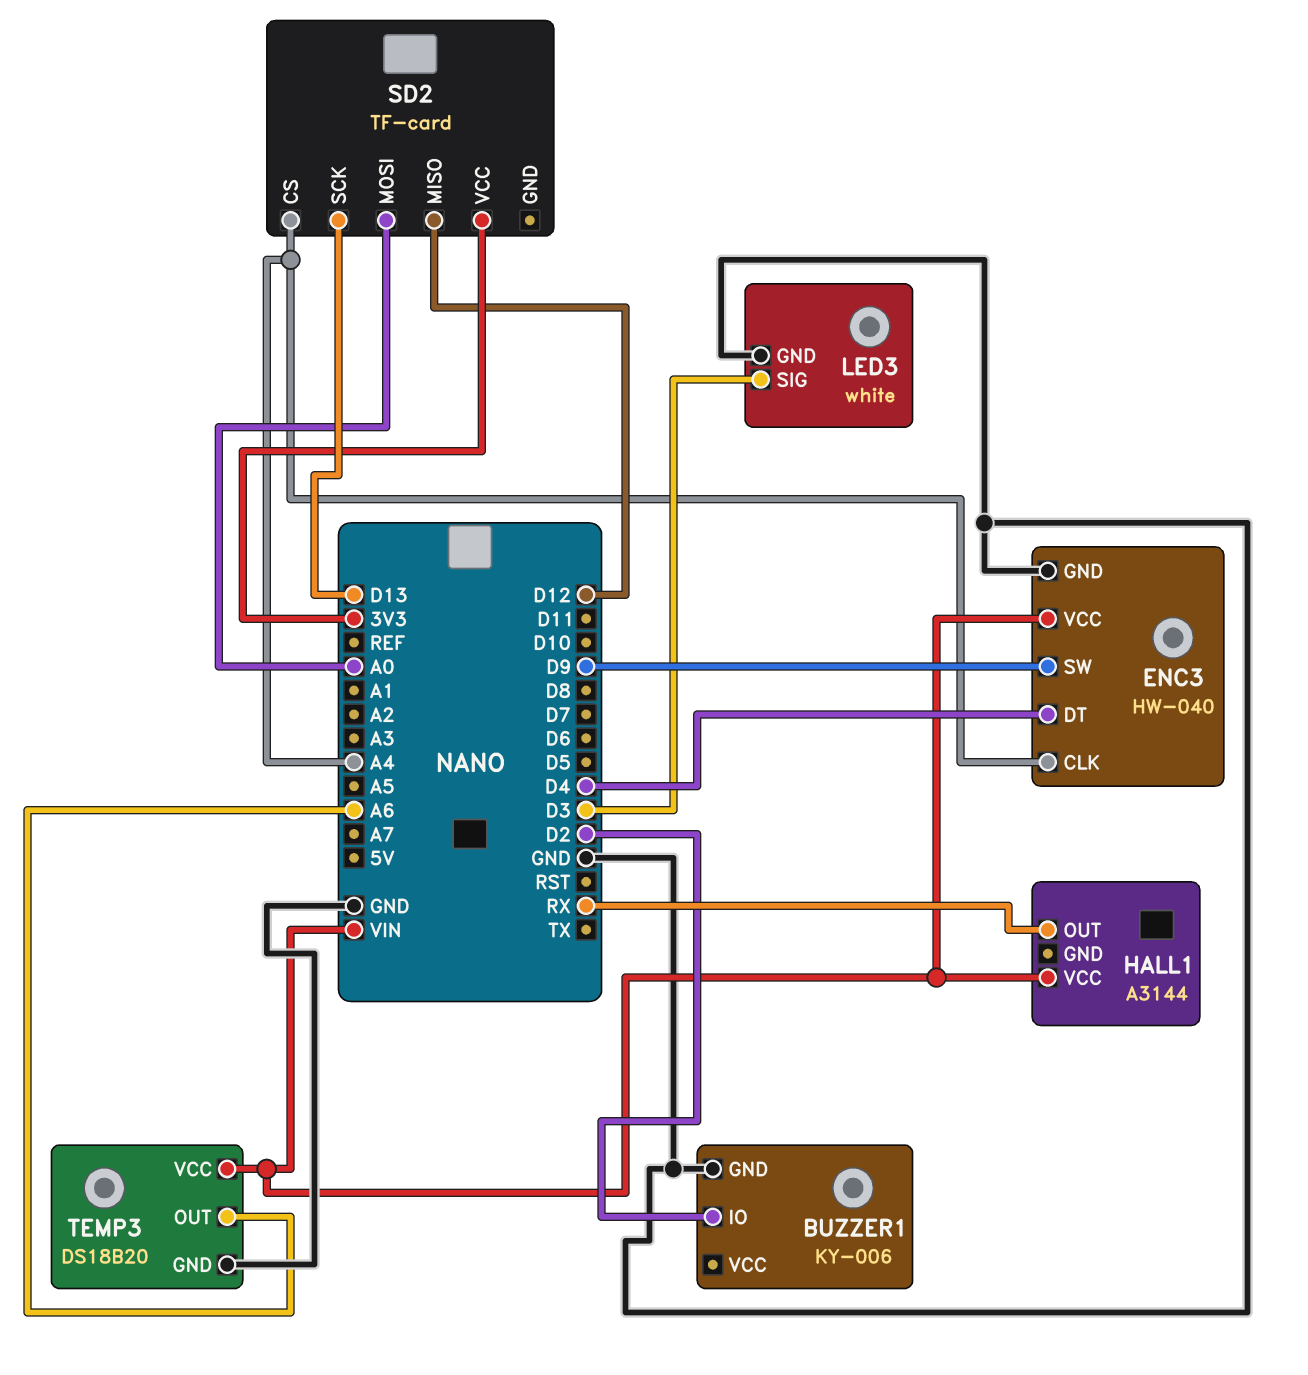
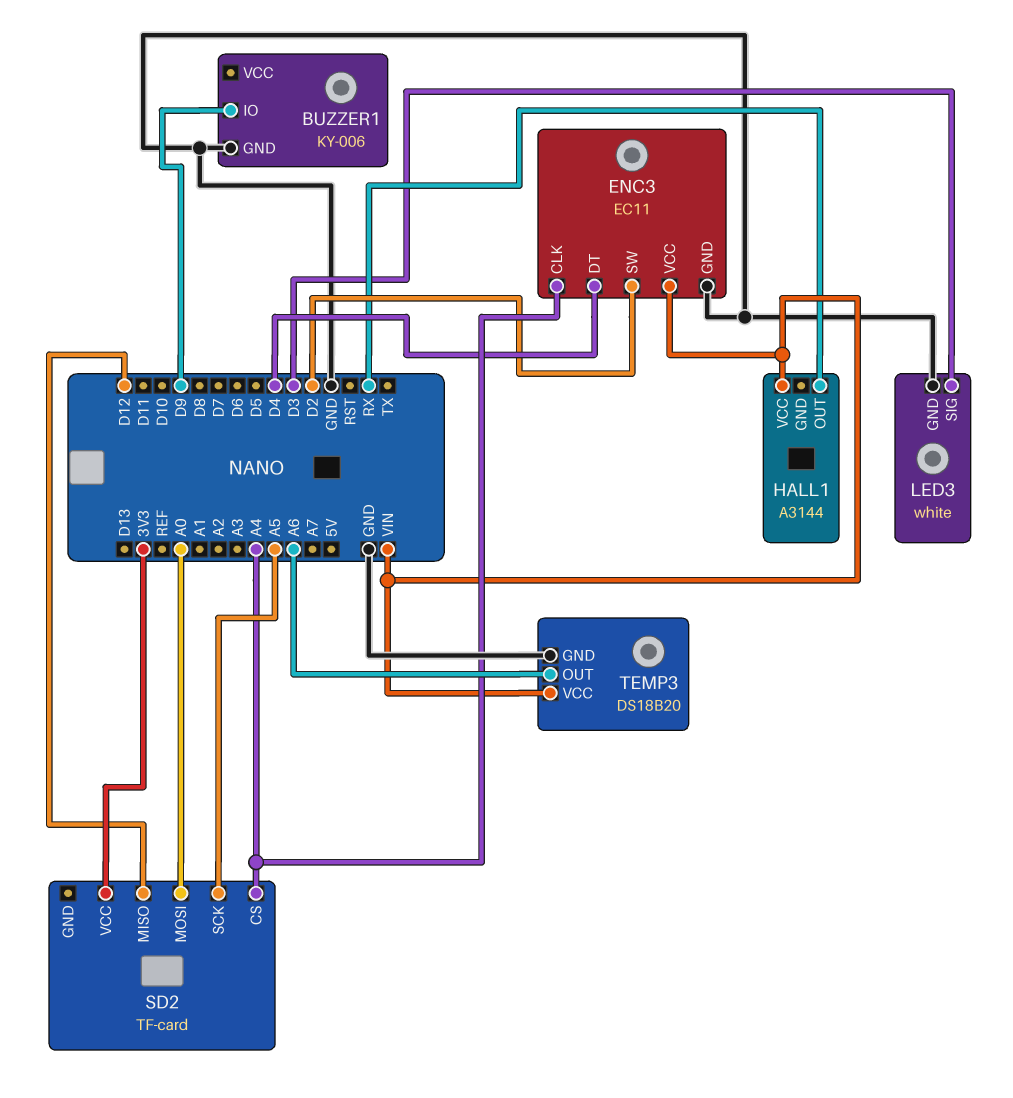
BUZZER1 pin IO: D2 -> D9
ENC3: HW-040 -> EC11
ENC3 pin SW: D9 -> D2
SD2 pin SCK: D13 -> A5

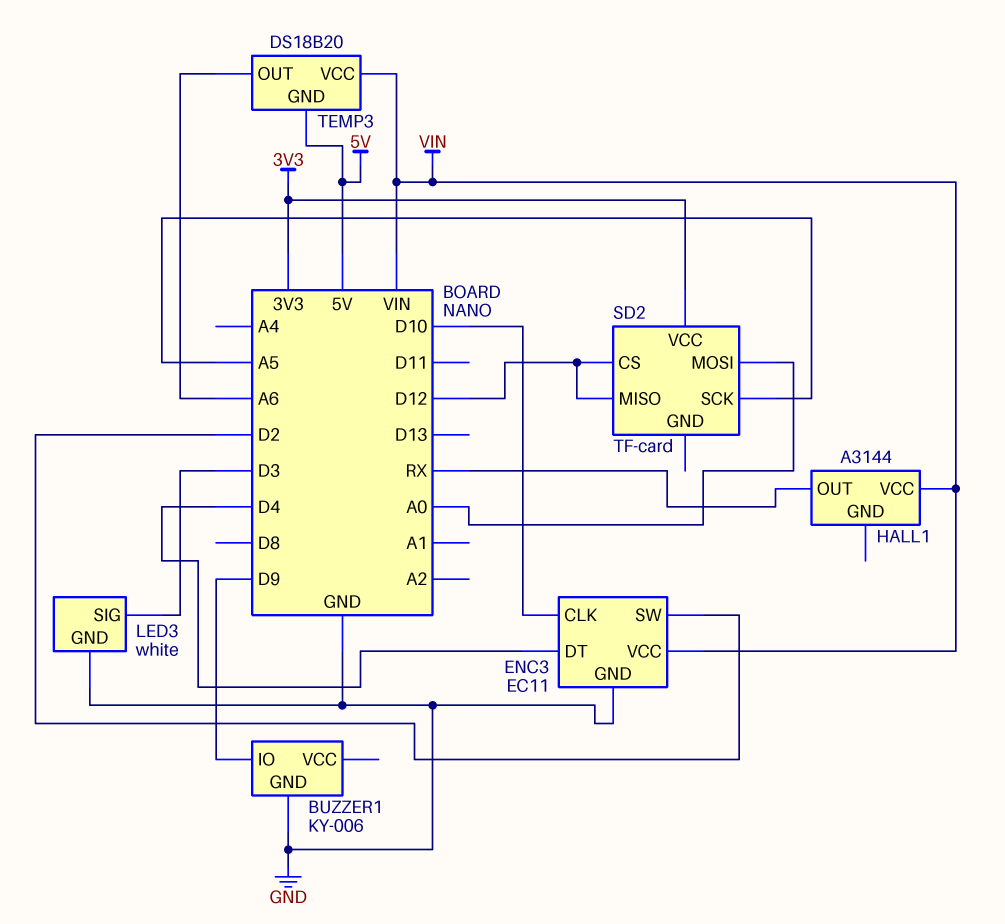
ENC3 pin CLK: A4 -> D10
SD2 pin CS: A4 -> D12
TEMP3 pin GND: GND -> 5V

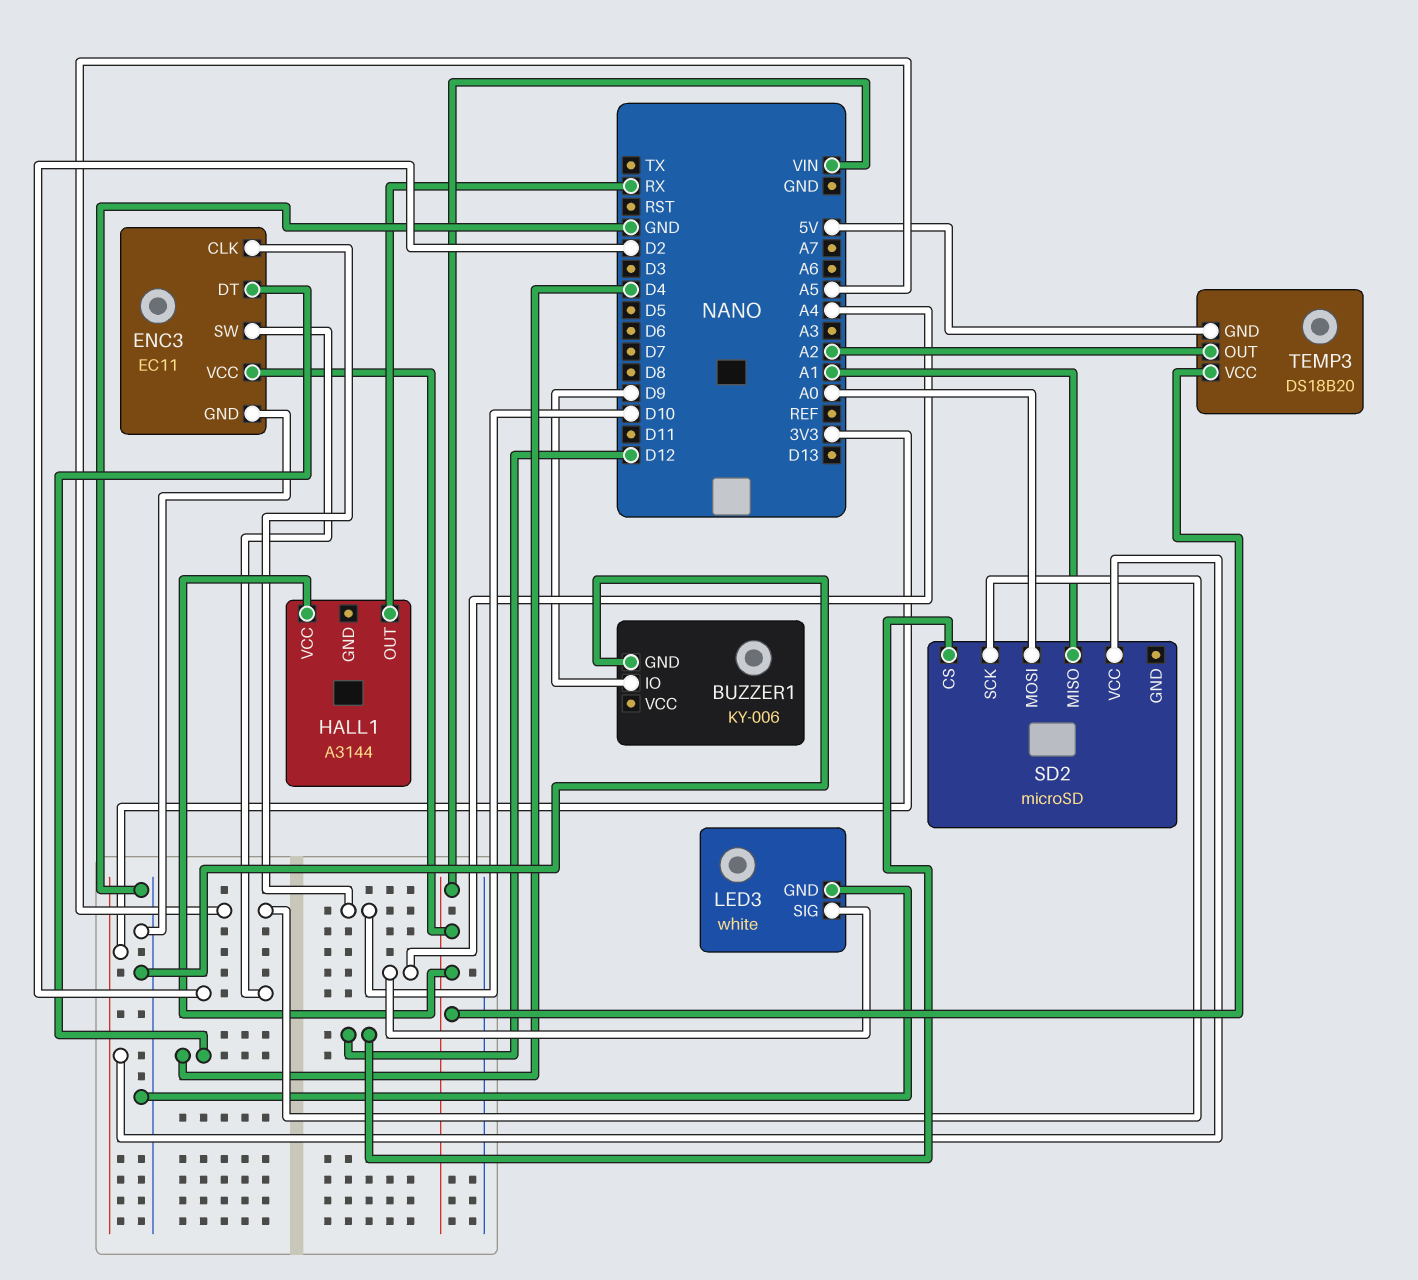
LED3 pin SIG: D3 -> A4
SD2: TF-card -> microSD
SD2 pin MISO: D12 -> A1
TEMP3 pin OUT: A6 -> A2

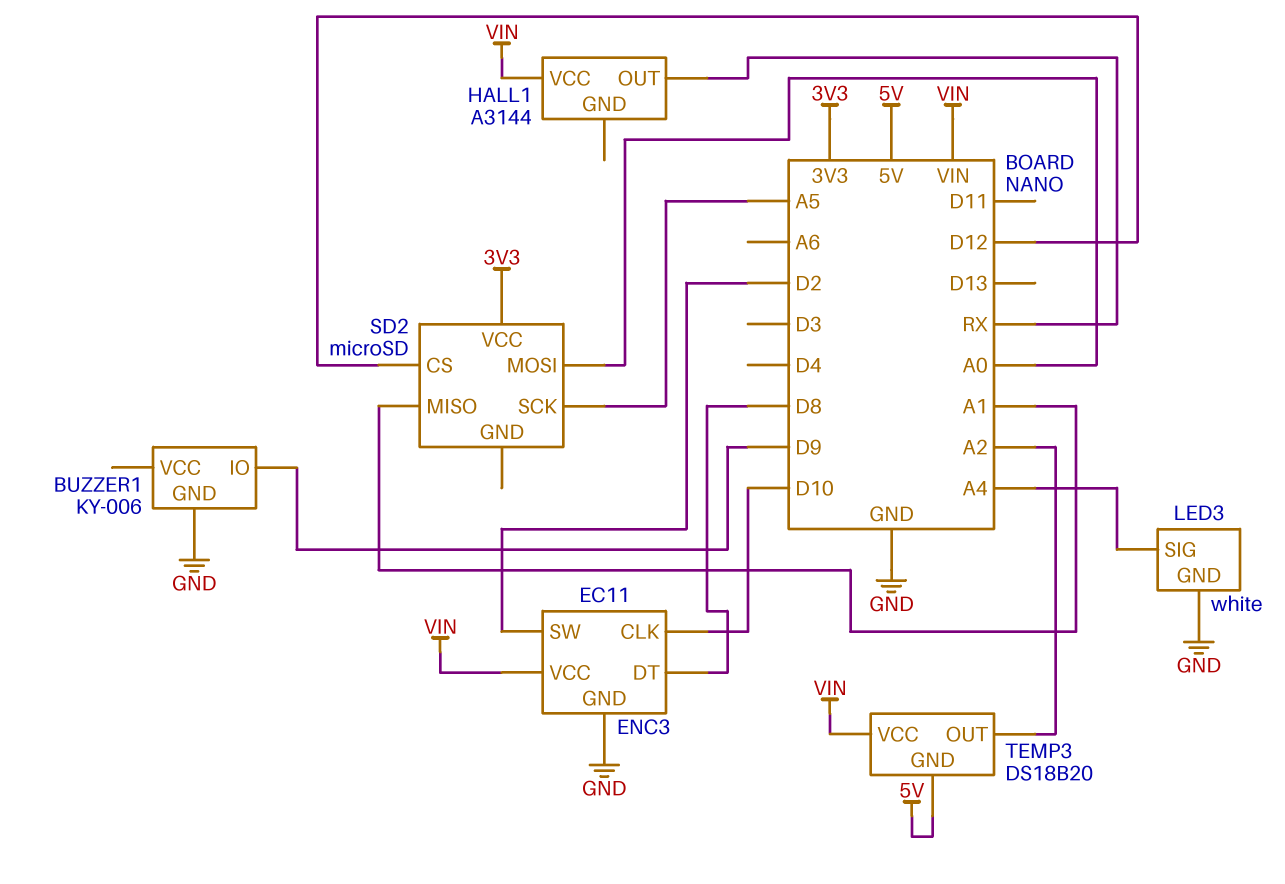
ENC3 pin DT: D4 -> D8

